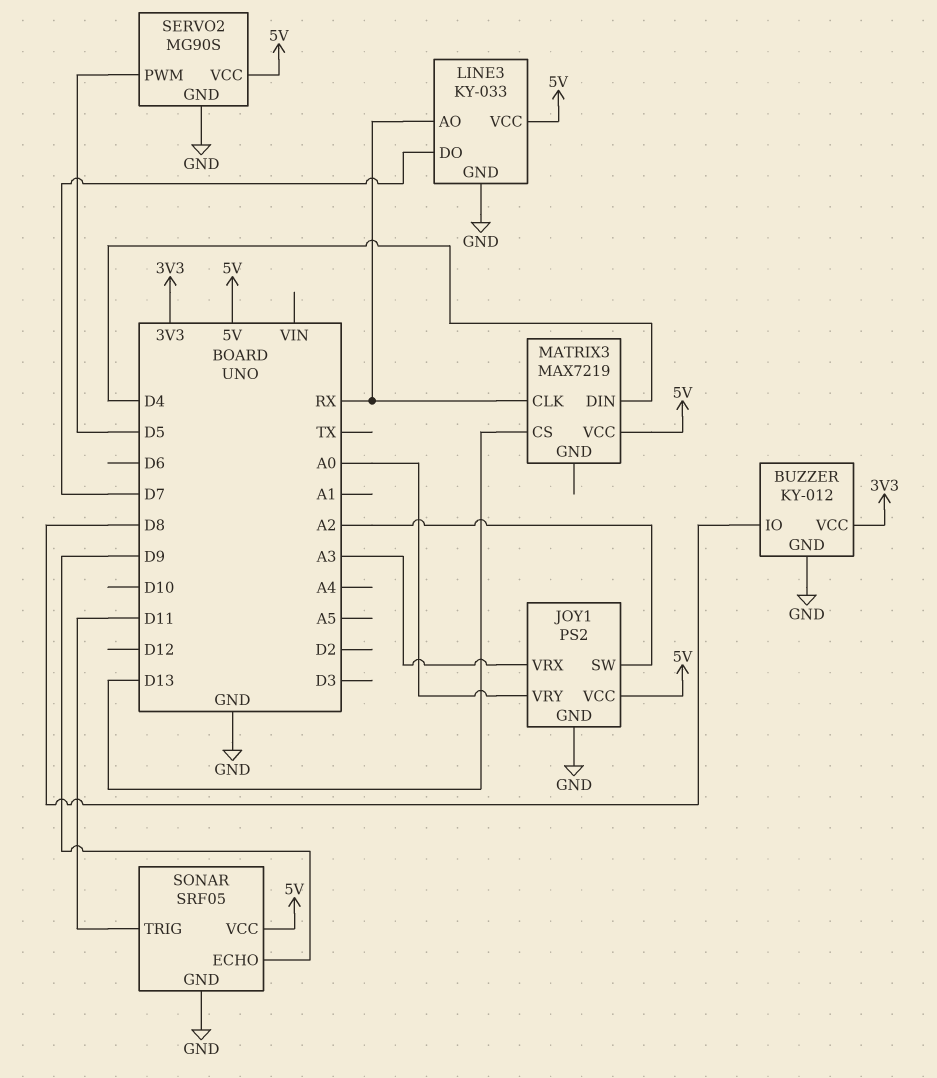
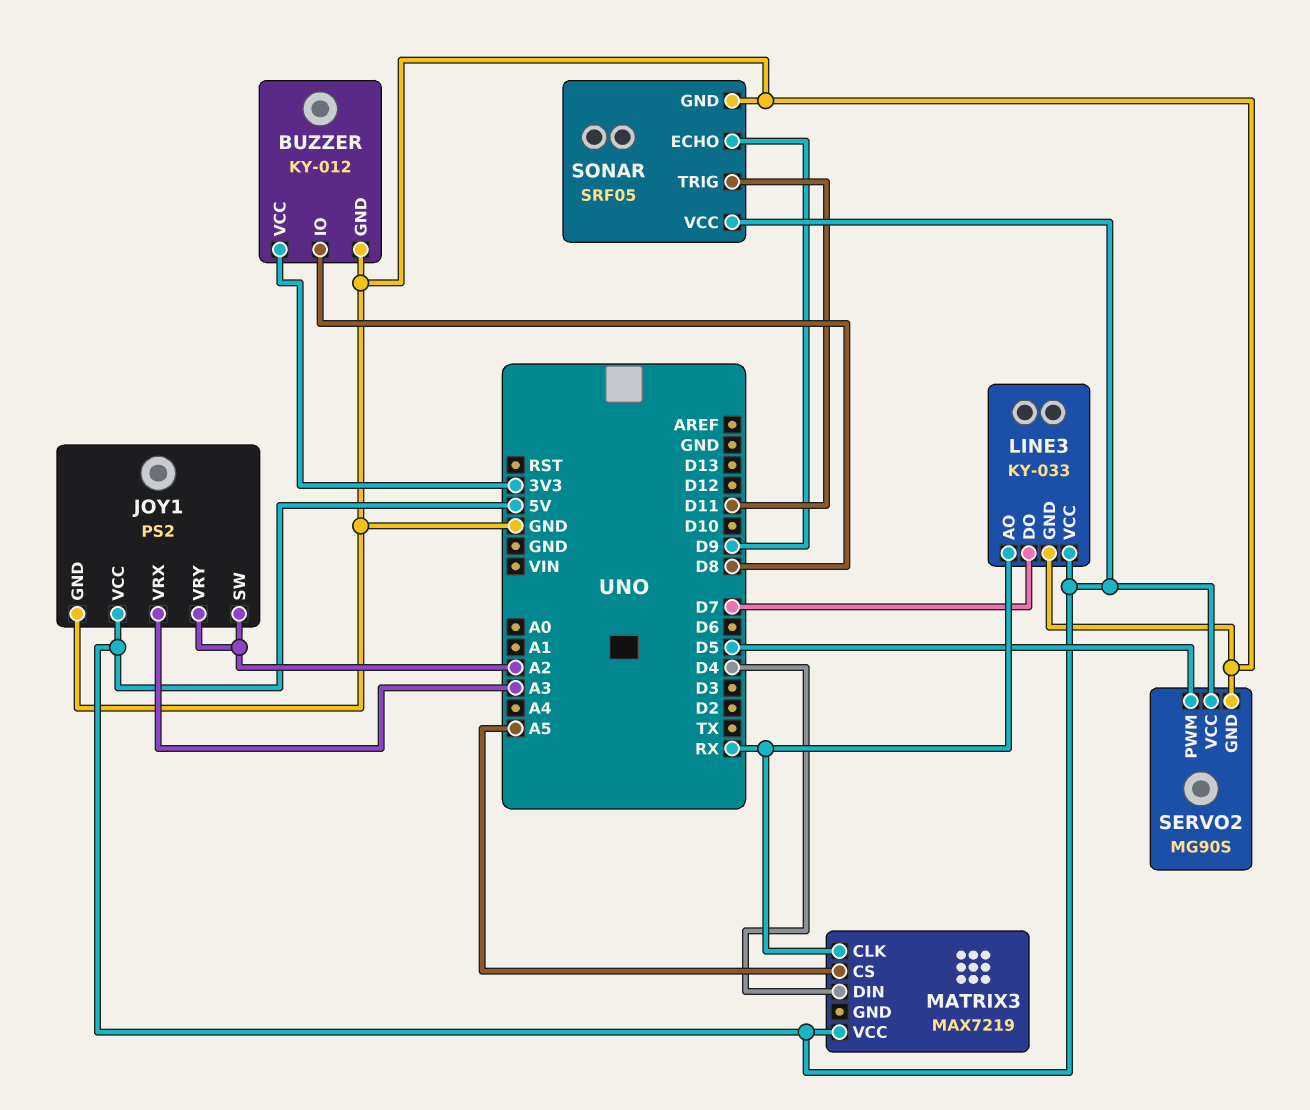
JOY1 pin VRY: A0 -> A2
MATRIX3 pin CS: D13 -> A5

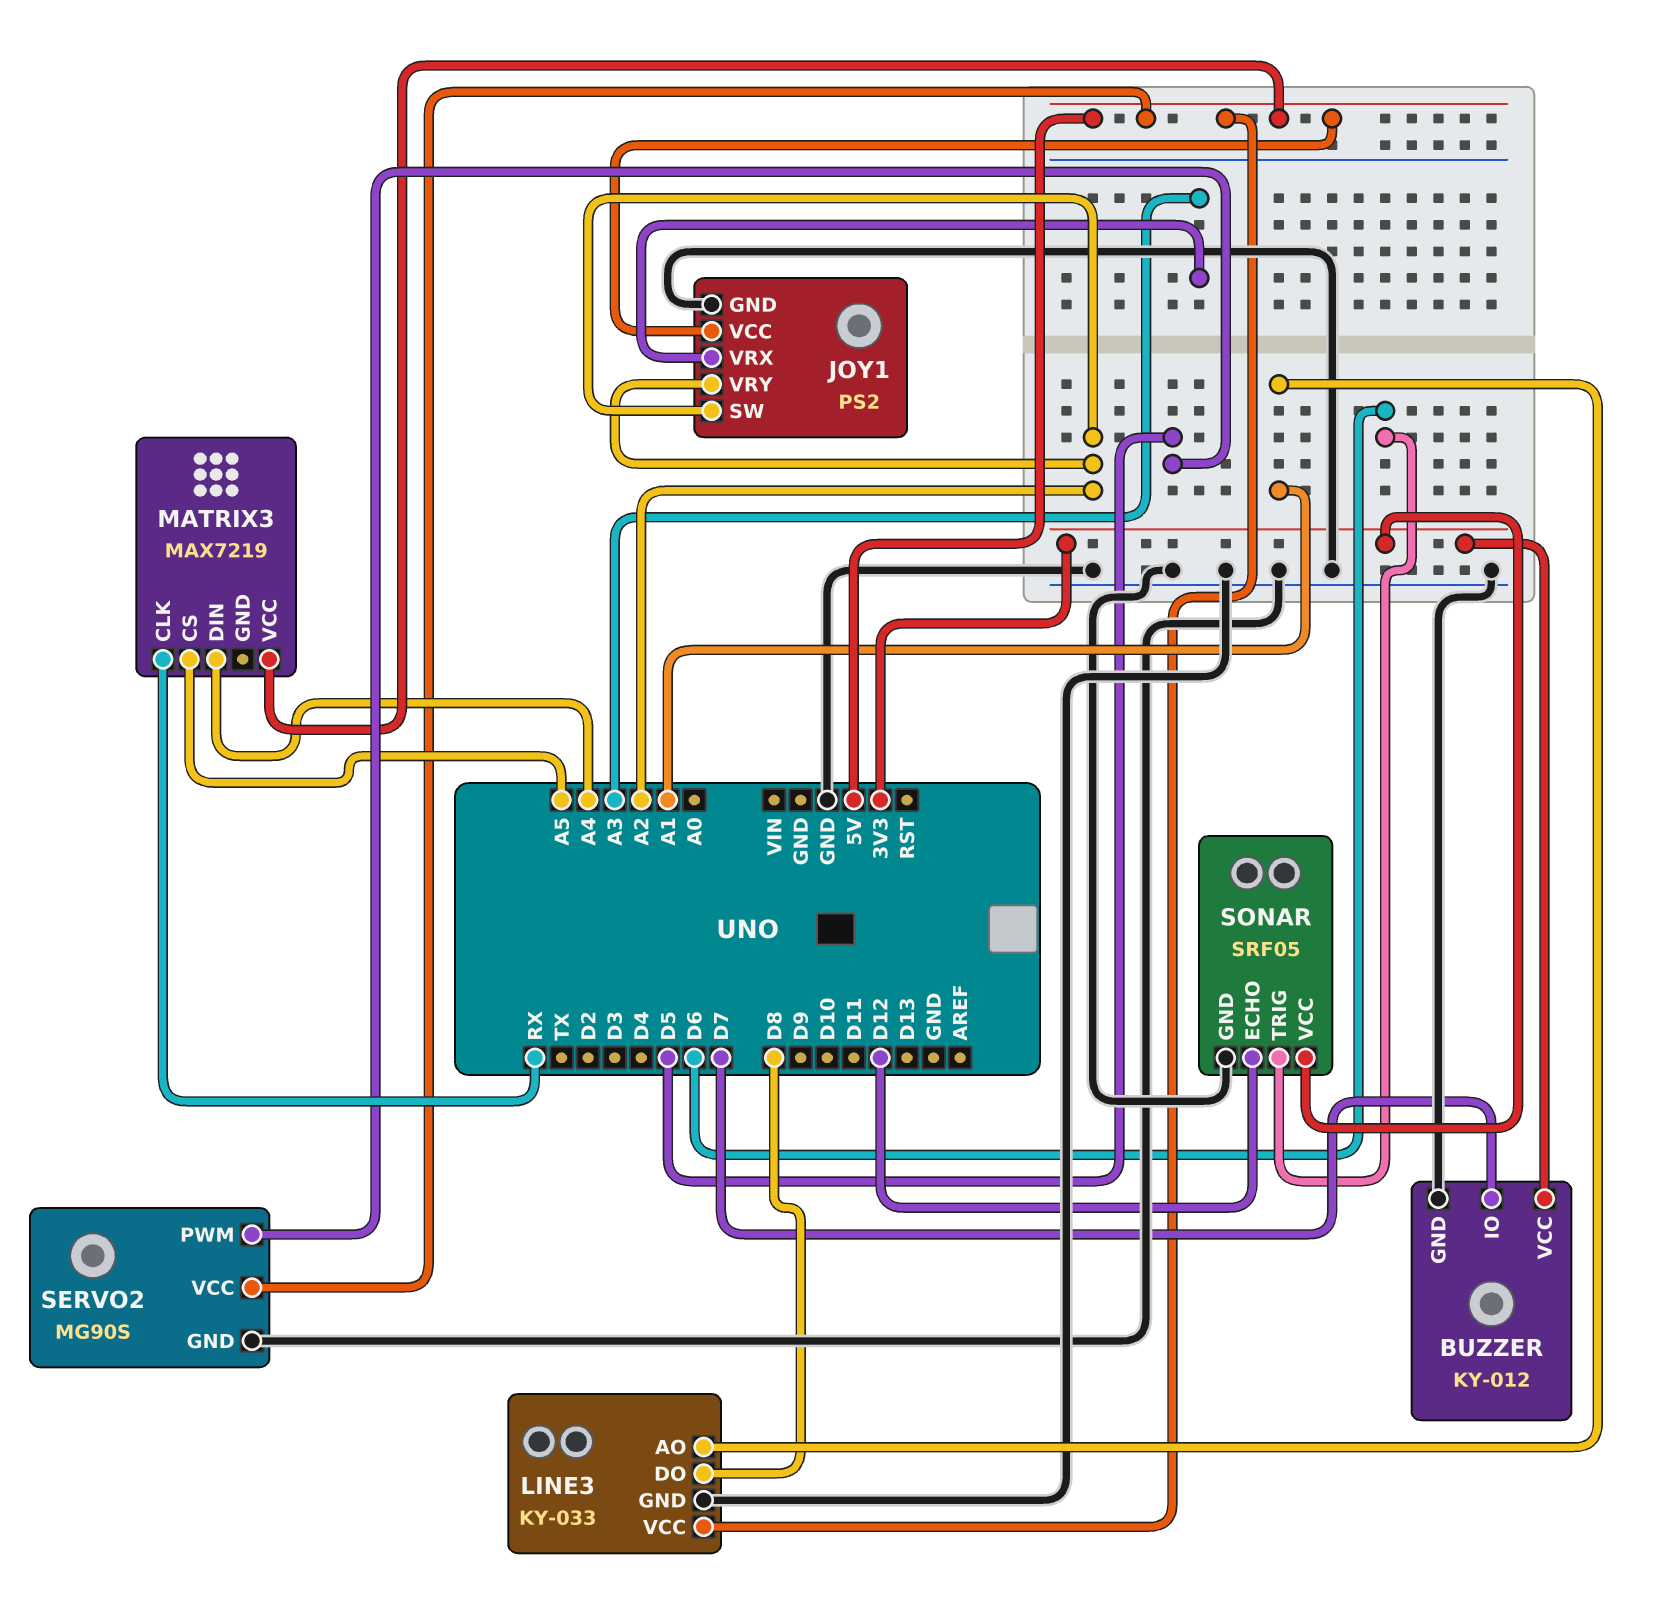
BUZZER pin IO: D8 -> D7
LINE3 pin AO: RX -> A1
LINE3 pin DO: D7 -> D8
MATRIX3 pin DIN: D4 -> A4
SONAR pin ECHO: D9 -> D12
SONAR pin TRIG: D11 -> D6
SONAR pin VCC: 5V -> 3V3

